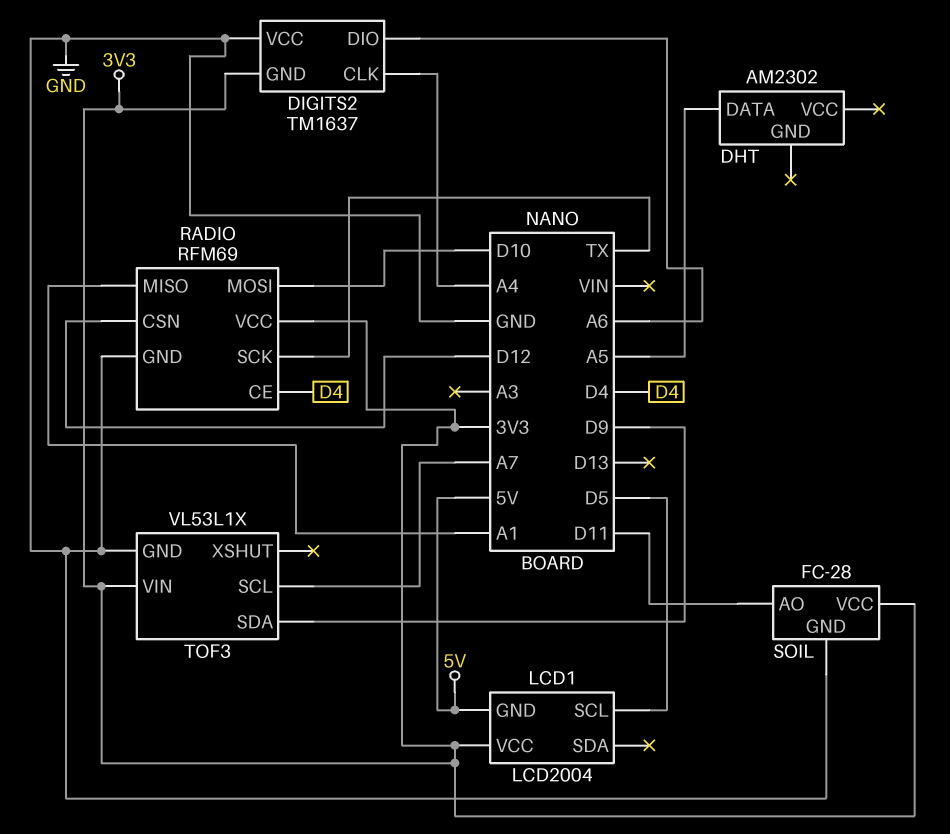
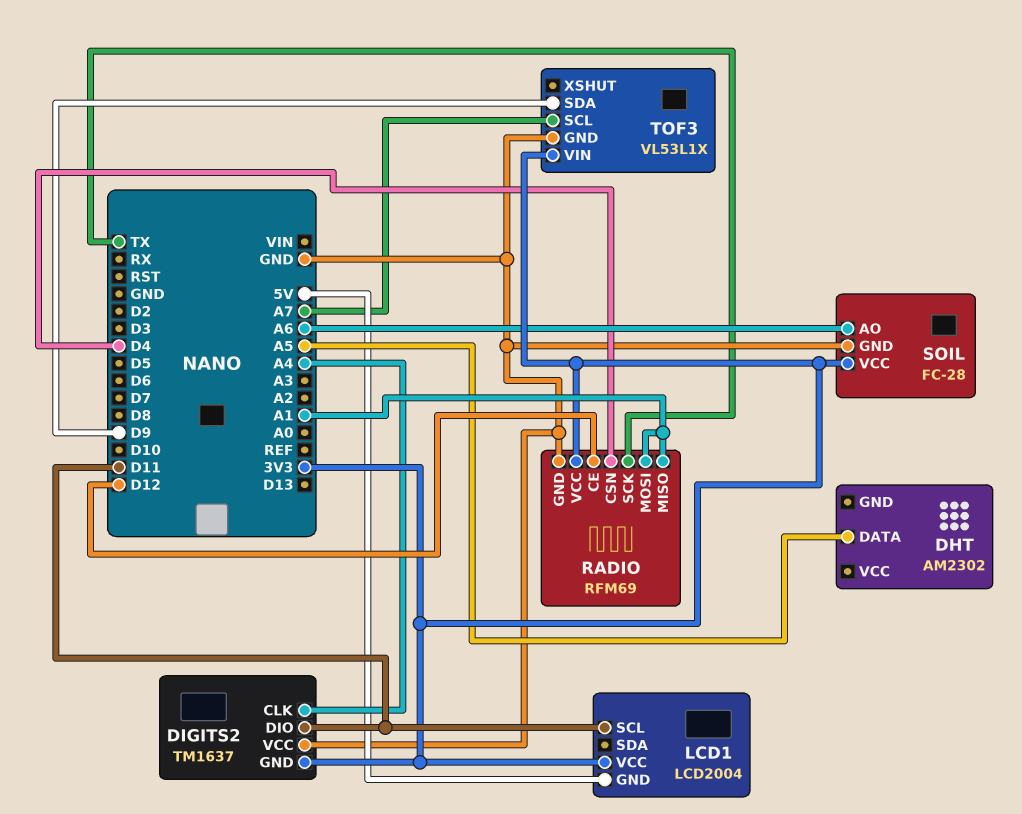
DIGITS2 pin DIO: A6 -> D11
LCD1 pin SCL: D5 -> D11
RADIO pin CE: D4 -> D12
RADIO pin CSN: D12 -> D4
RADIO pin MOSI: D10 -> A1
SOIL pin AO: D11 -> A6

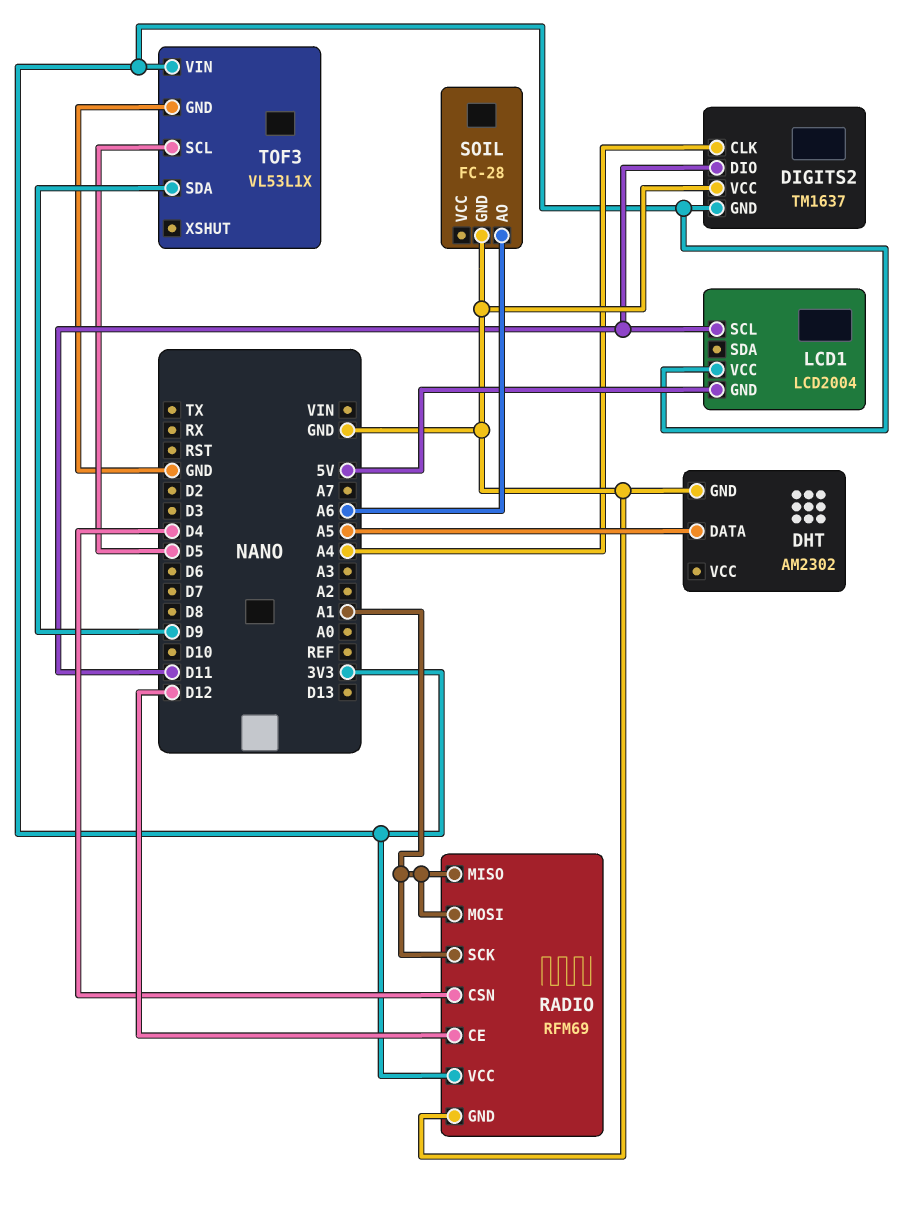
DHT pin GND: none -> GND
RADIO pin SCK: TX -> A1
SOIL pin VCC: 3V3 -> none
TOF3 pin SCL: A7 -> D5

